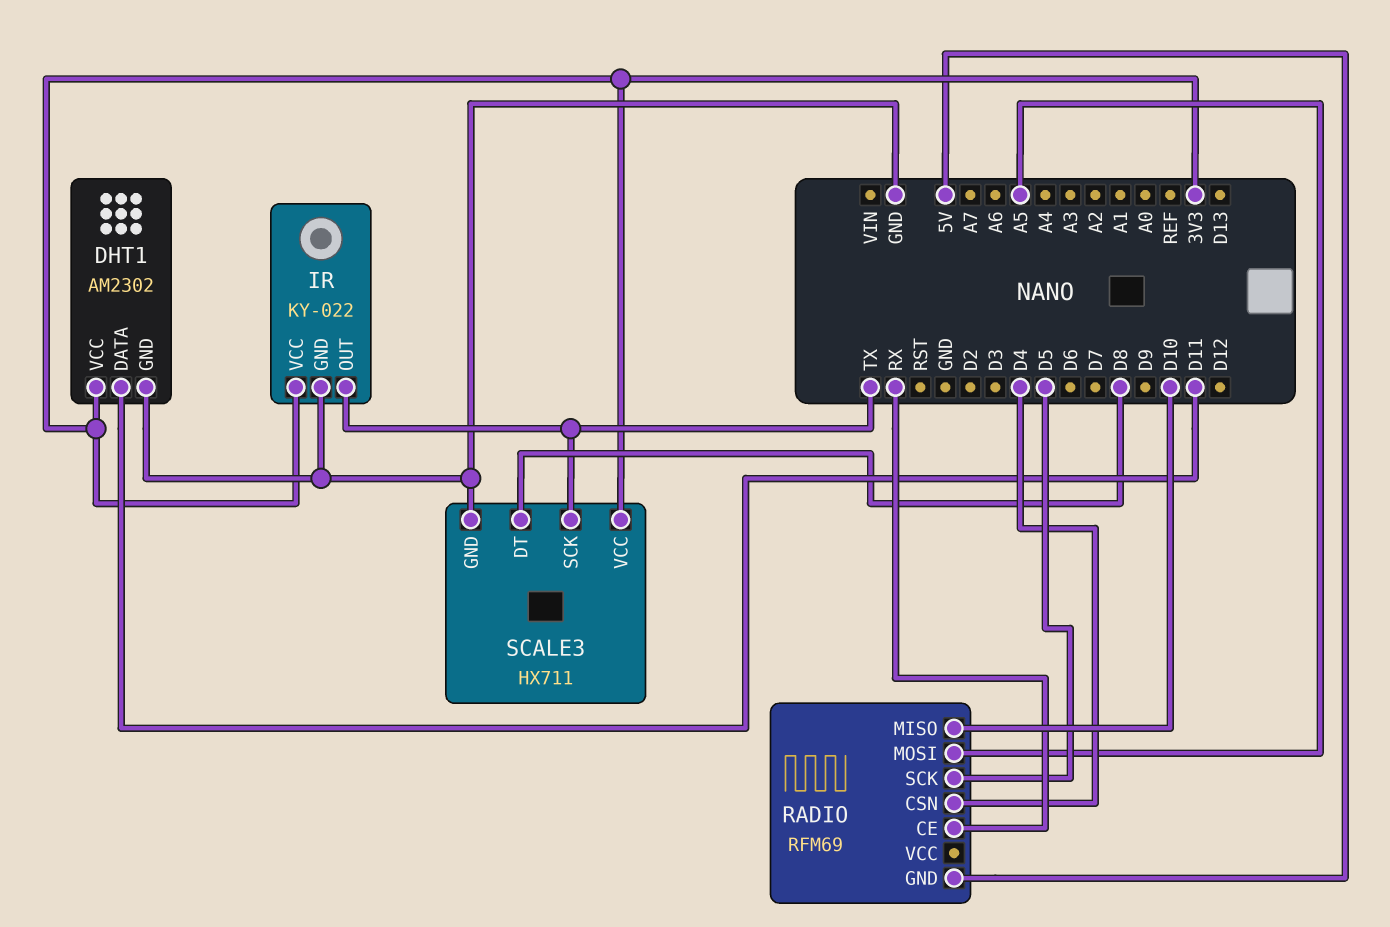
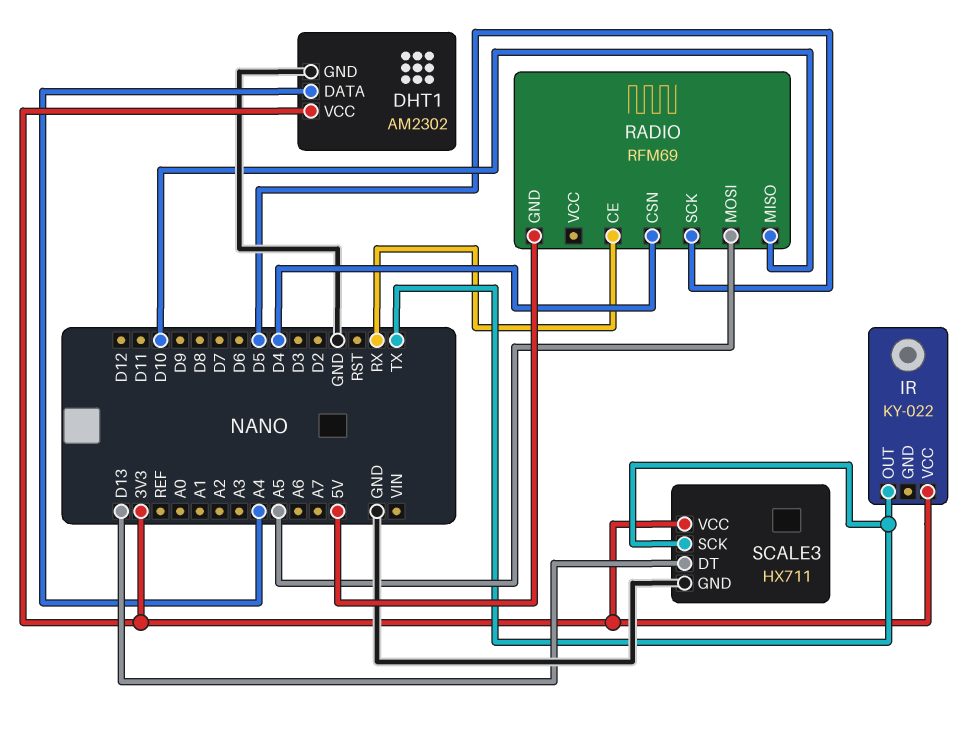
DHT1 pin DATA: D11 -> A4
IR pin GND: GND -> none
SCALE3 pin DT: D8 -> D13

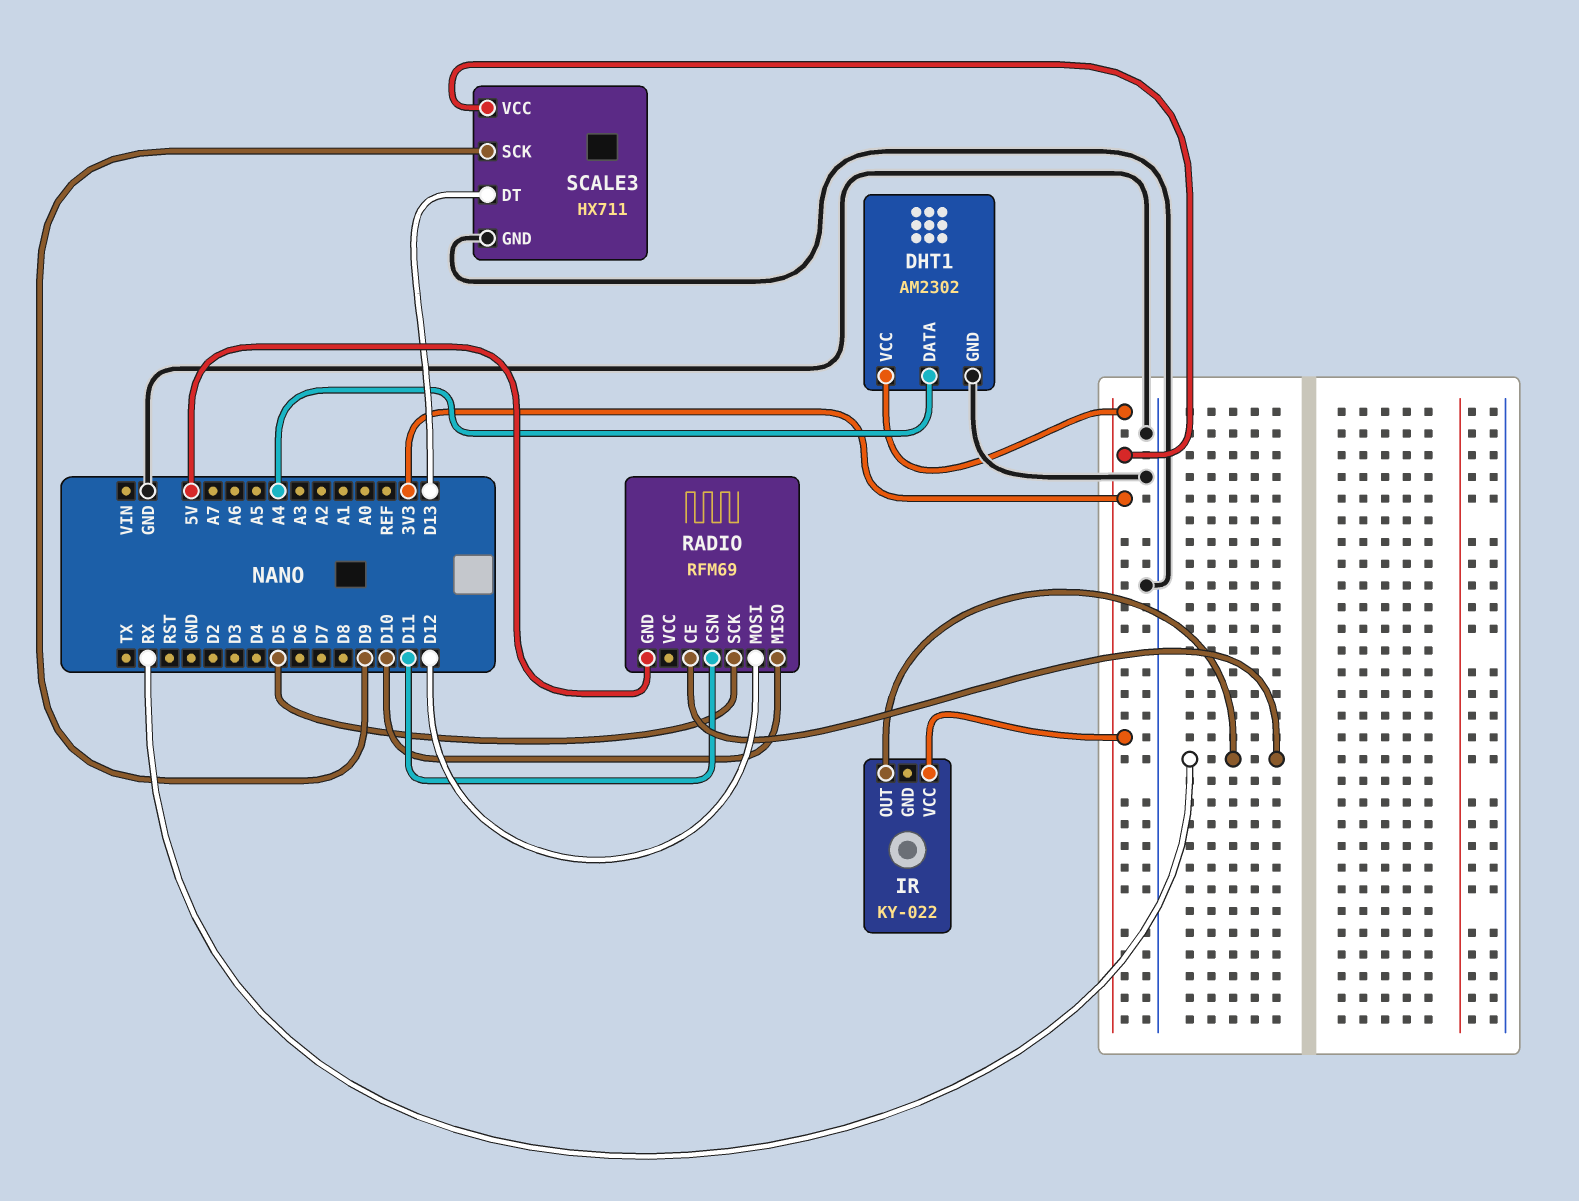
IR pin OUT: TX -> RX
RADIO pin CSN: D4 -> D11
RADIO pin MOSI: A5 -> D12
SCALE3 pin SCK: TX -> D9

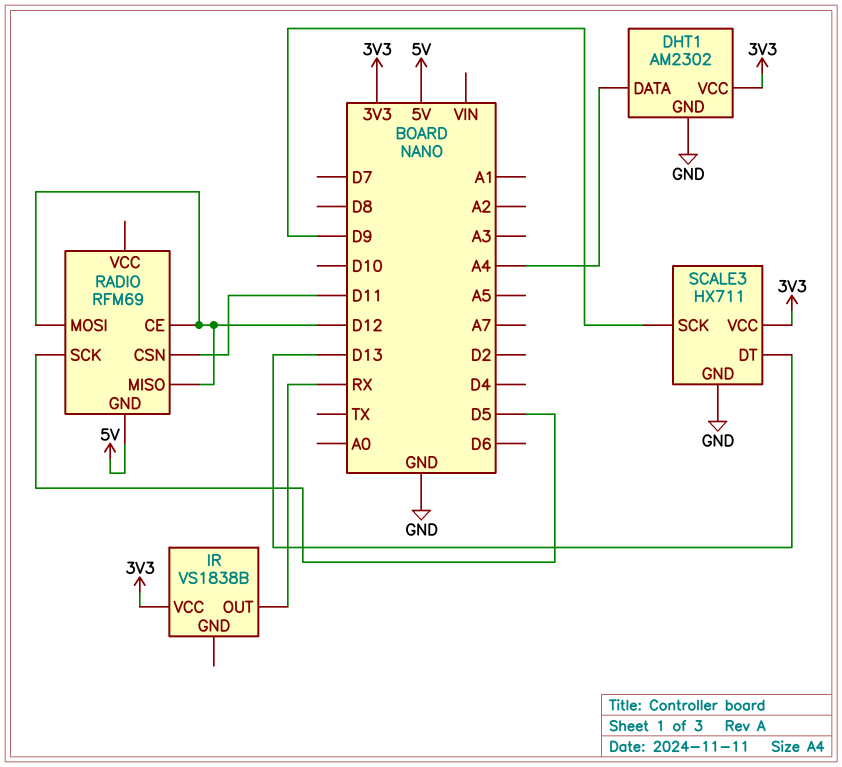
IR: KY-022 -> VS1838B
RADIO pin CE: RX -> D12
RADIO pin MISO: D10 -> D12

